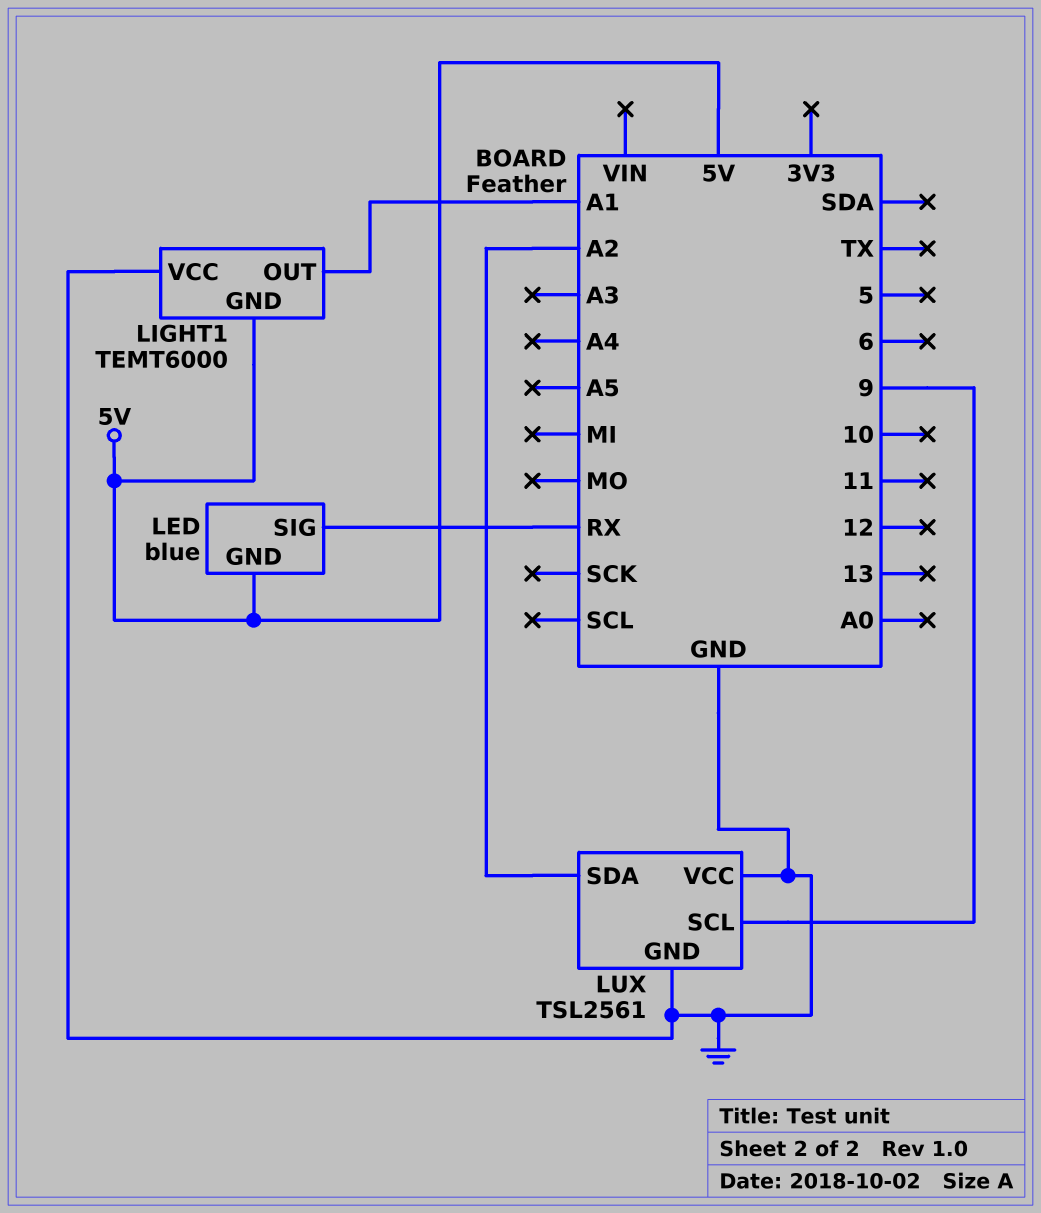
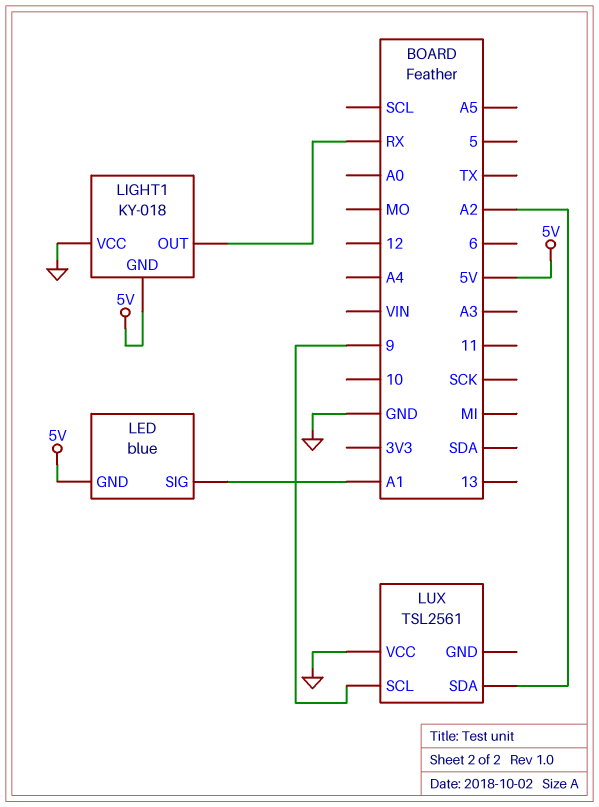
LED pin SIG: RX -> A1
LIGHT1: TEMT6000 -> KY-018
LIGHT1 pin OUT: A1 -> RX
LUX pin GND: GND -> none

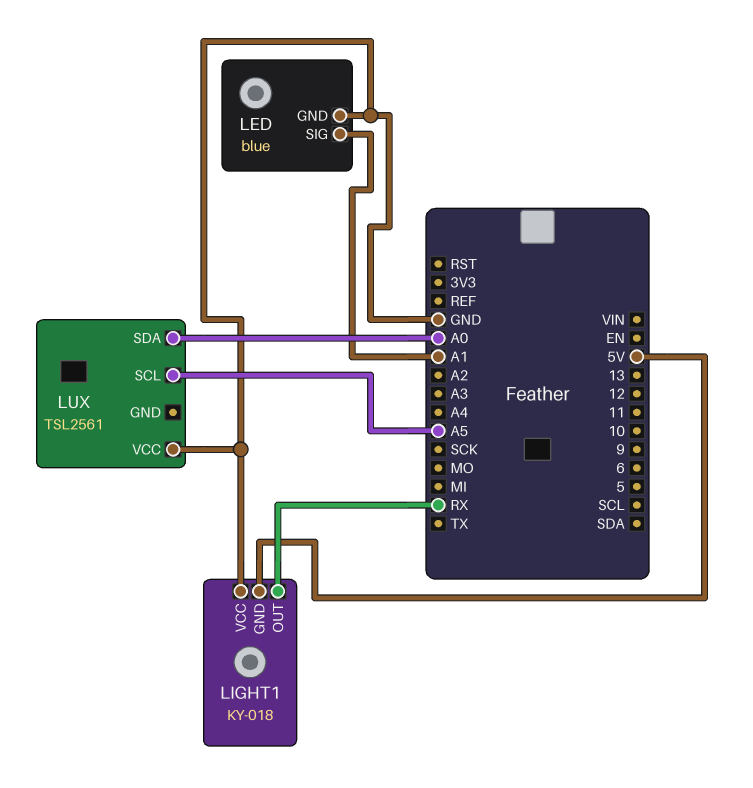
LED pin GND: 5V -> GND
LUX pin SCL: 9 -> A5
LUX pin SDA: A2 -> A0

